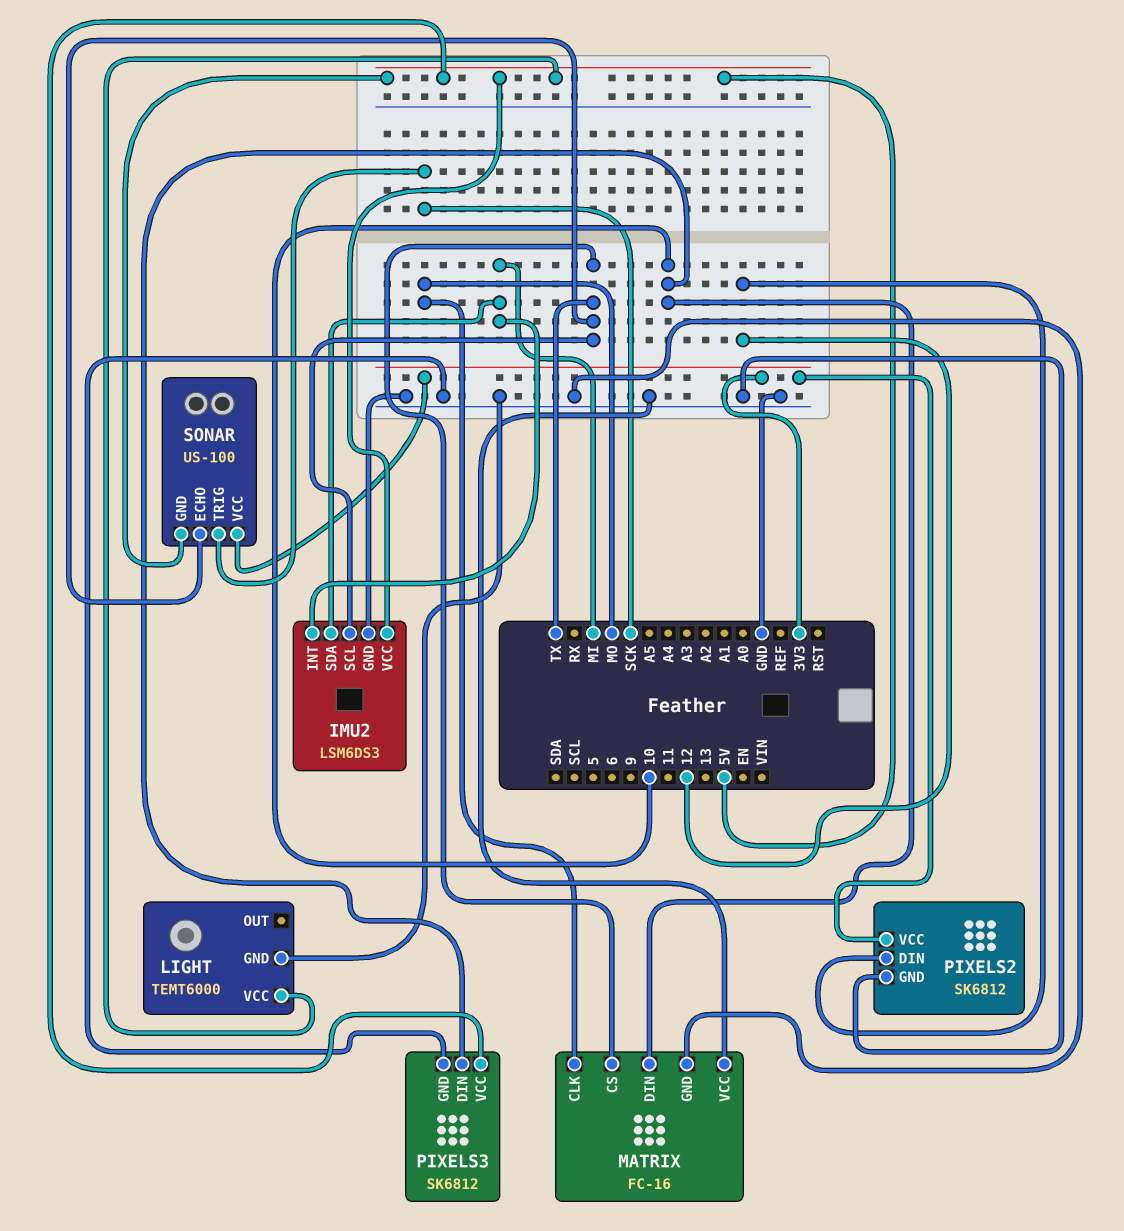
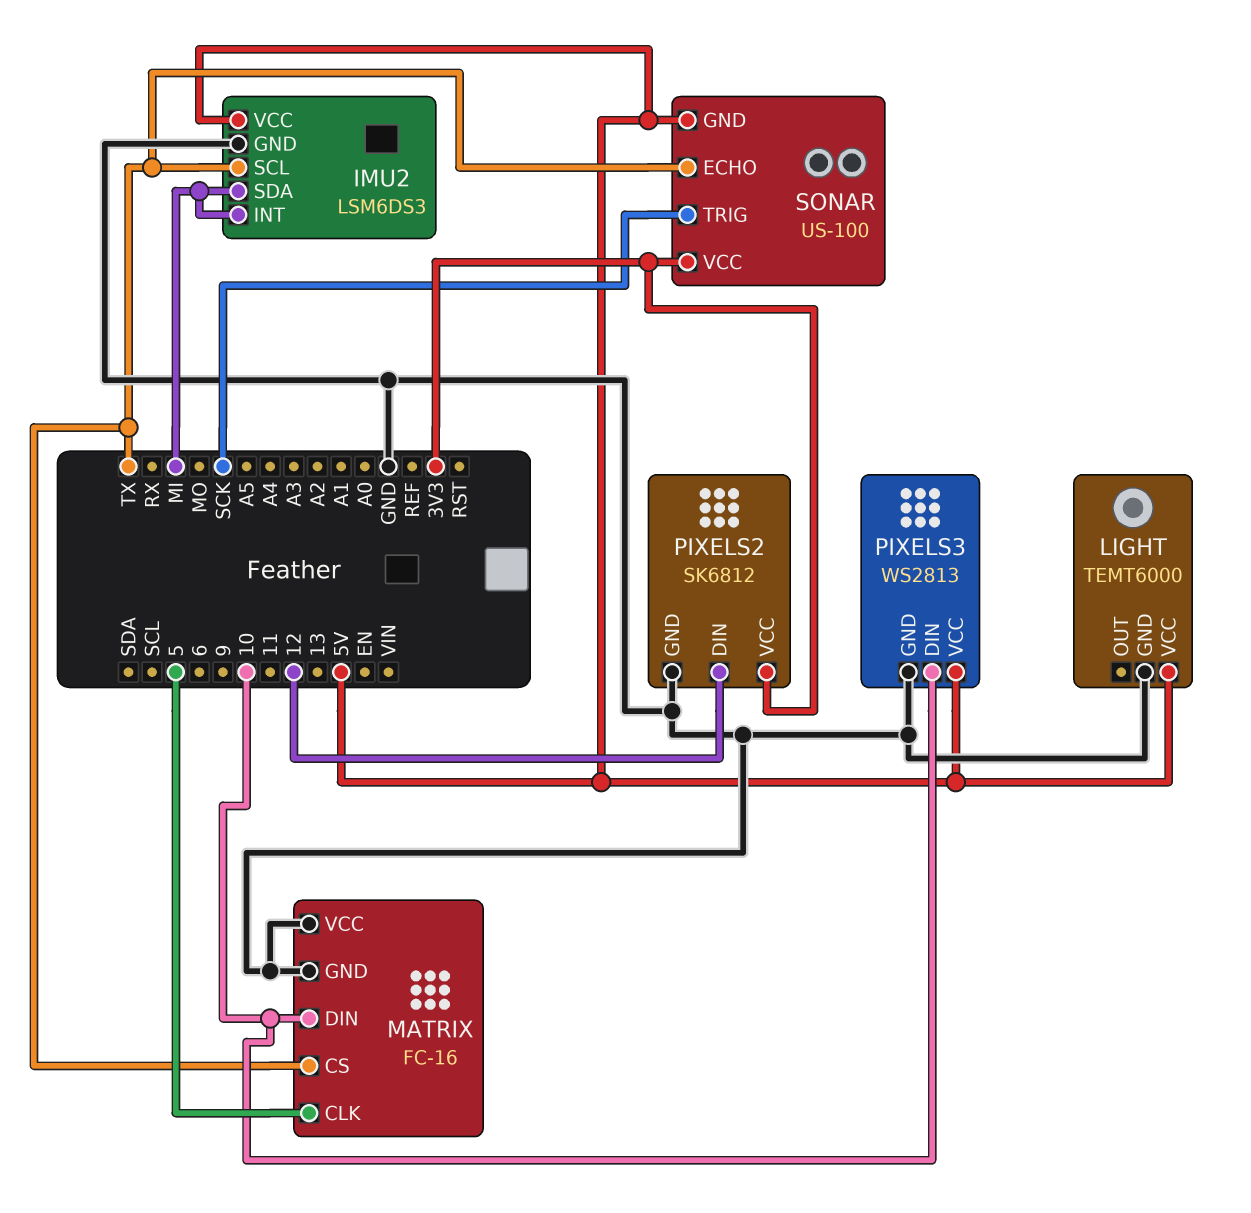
MATRIX pin CLK: MO -> 5
PIXELS3: SK6812 -> WS2813

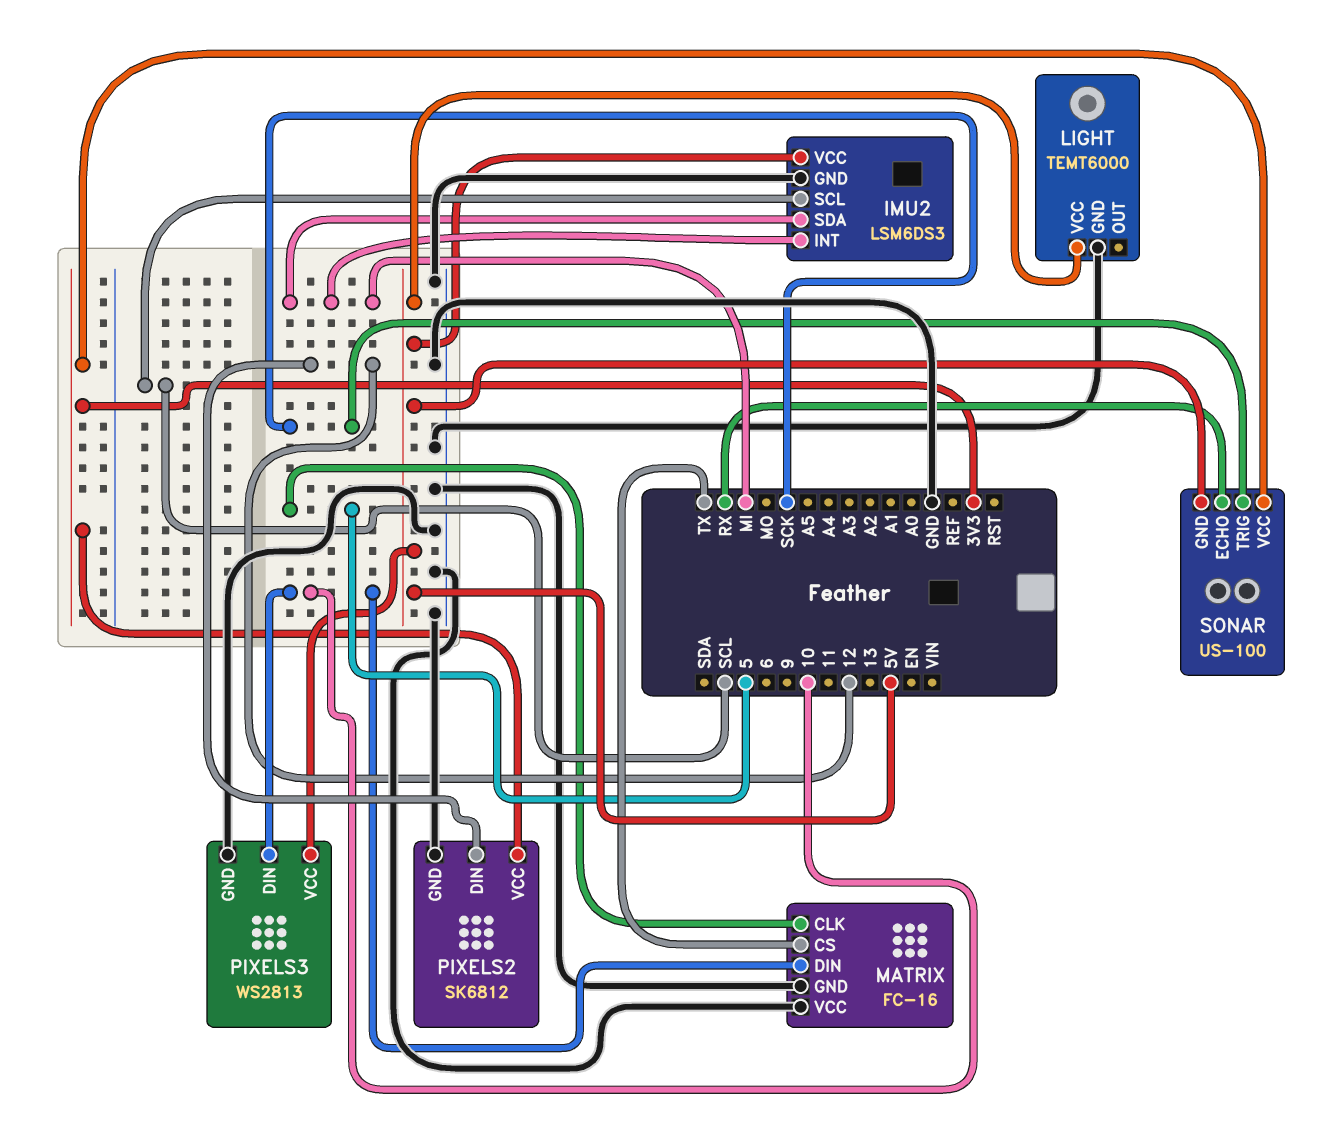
IMU2 pin SCL: TX -> SCL
SONAR pin ECHO: TX -> RX

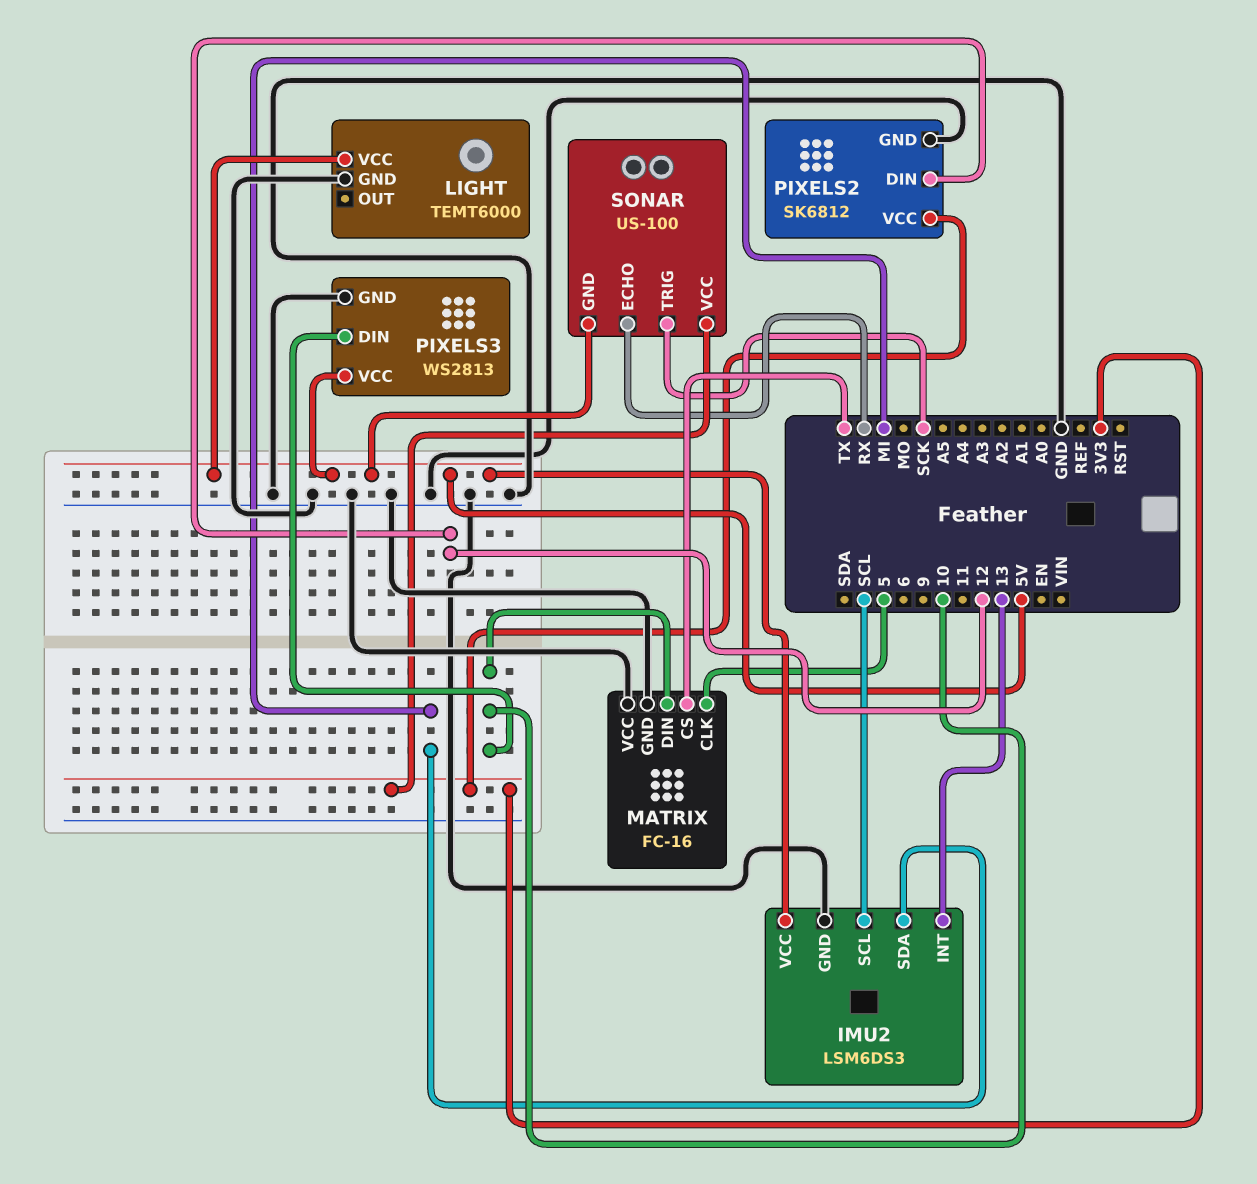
IMU2 pin INT: MI -> 13

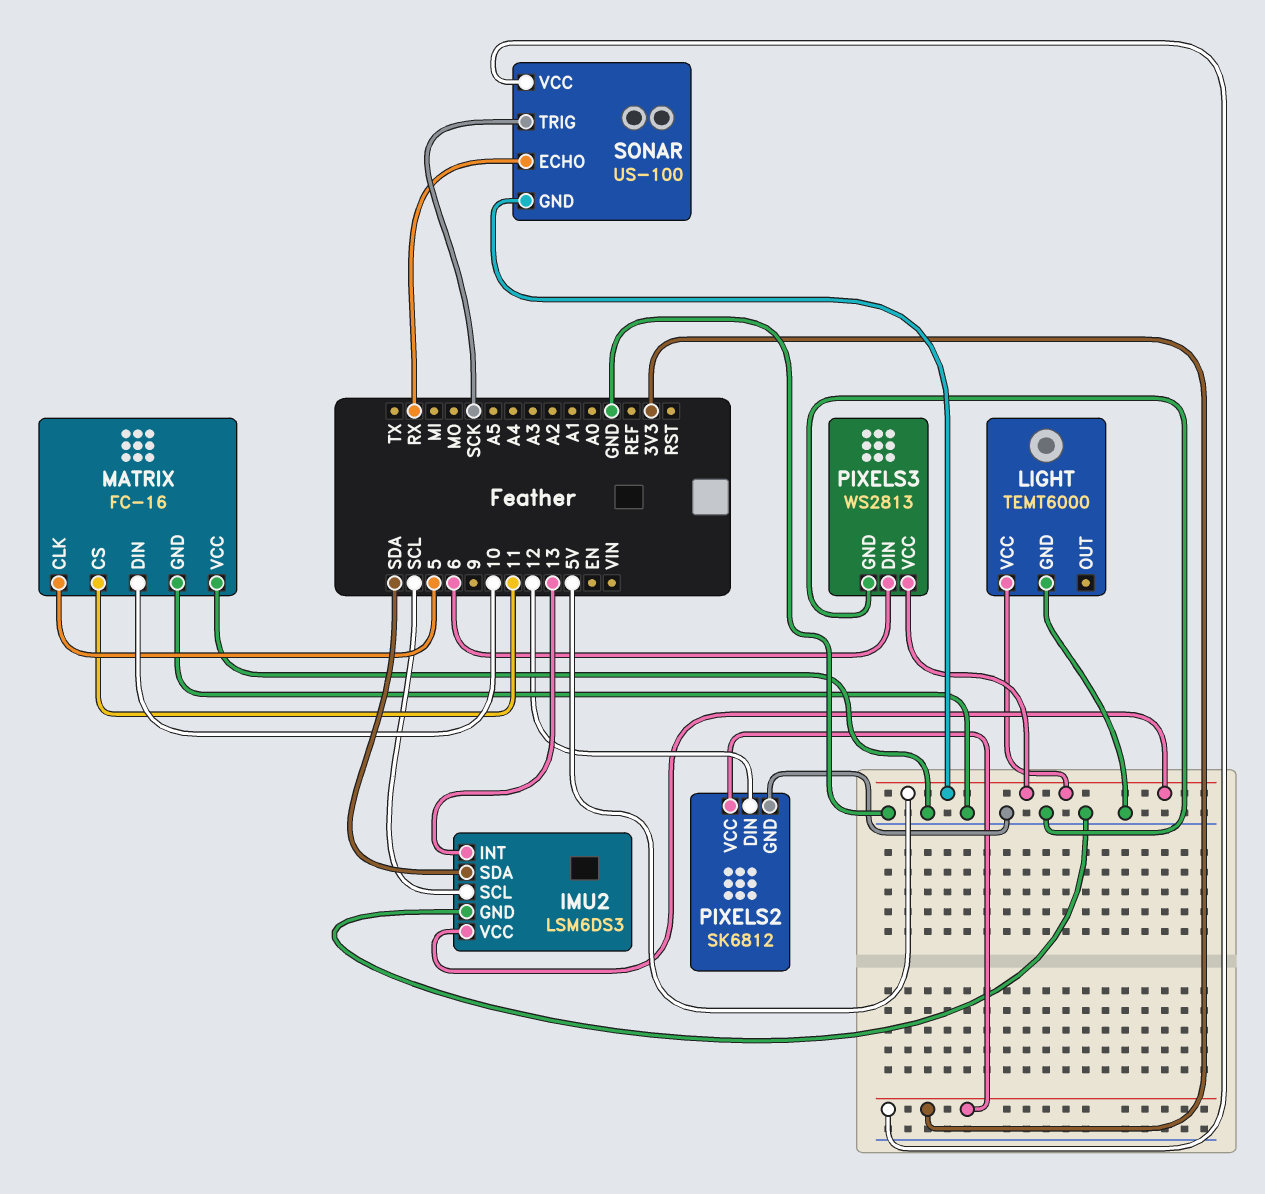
IMU2 pin SDA: MI -> SDA
MATRIX pin CS: TX -> 11
PIXELS3 pin DIN: 10 -> 6

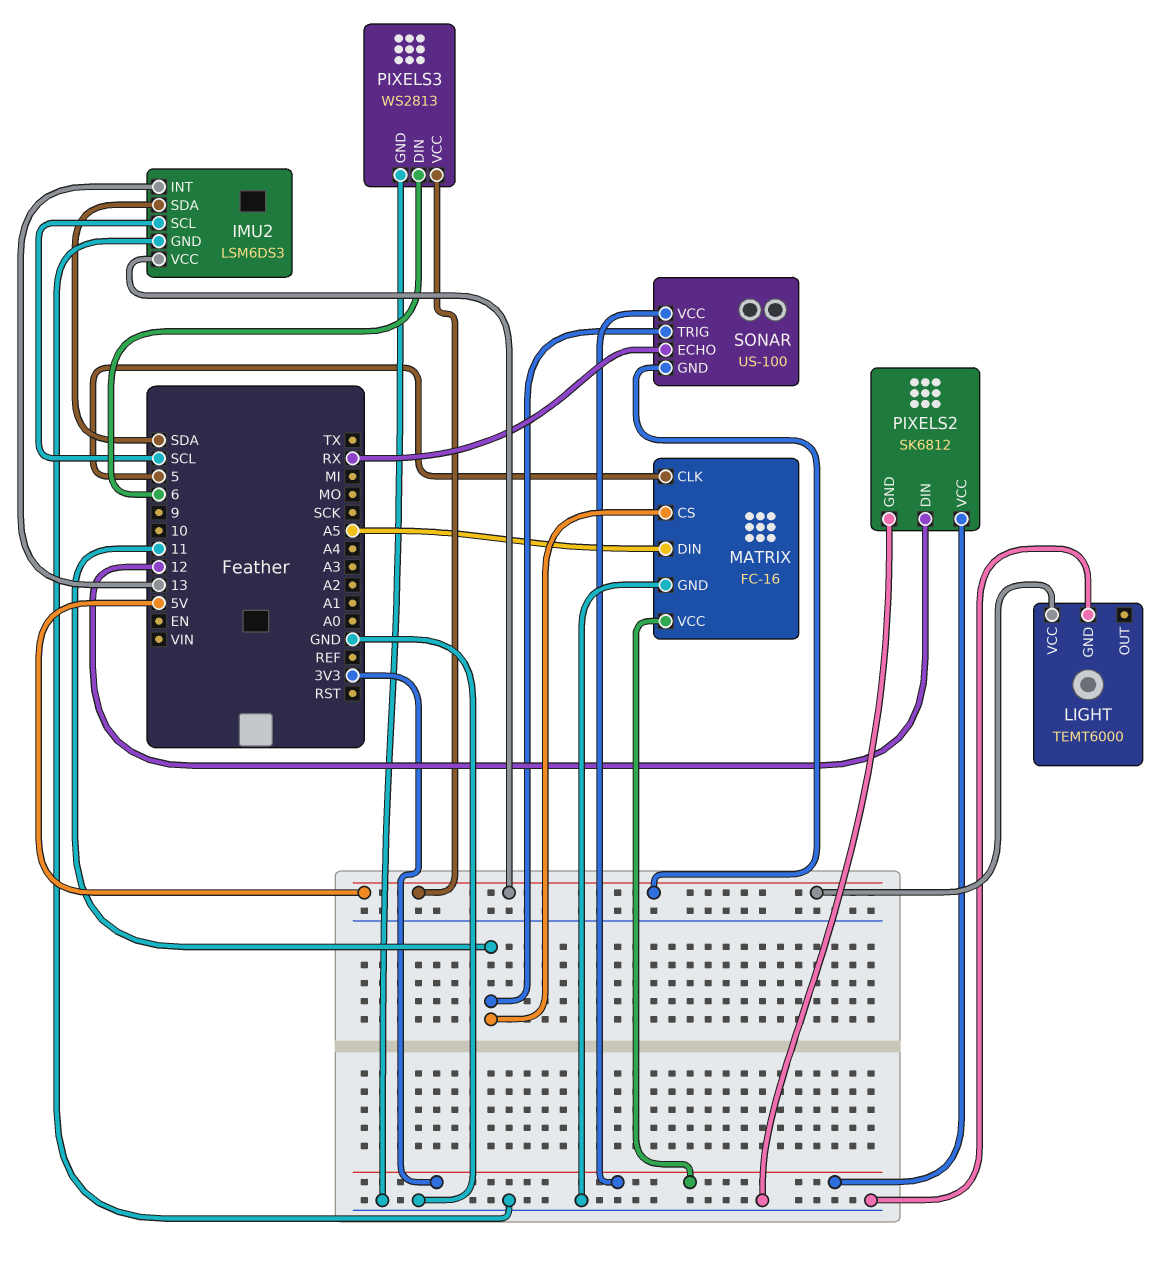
MATRIX pin DIN: 10 -> A5
MATRIX pin VCC: GND -> 3V3
SONAR pin TRIG: SCK -> 11

